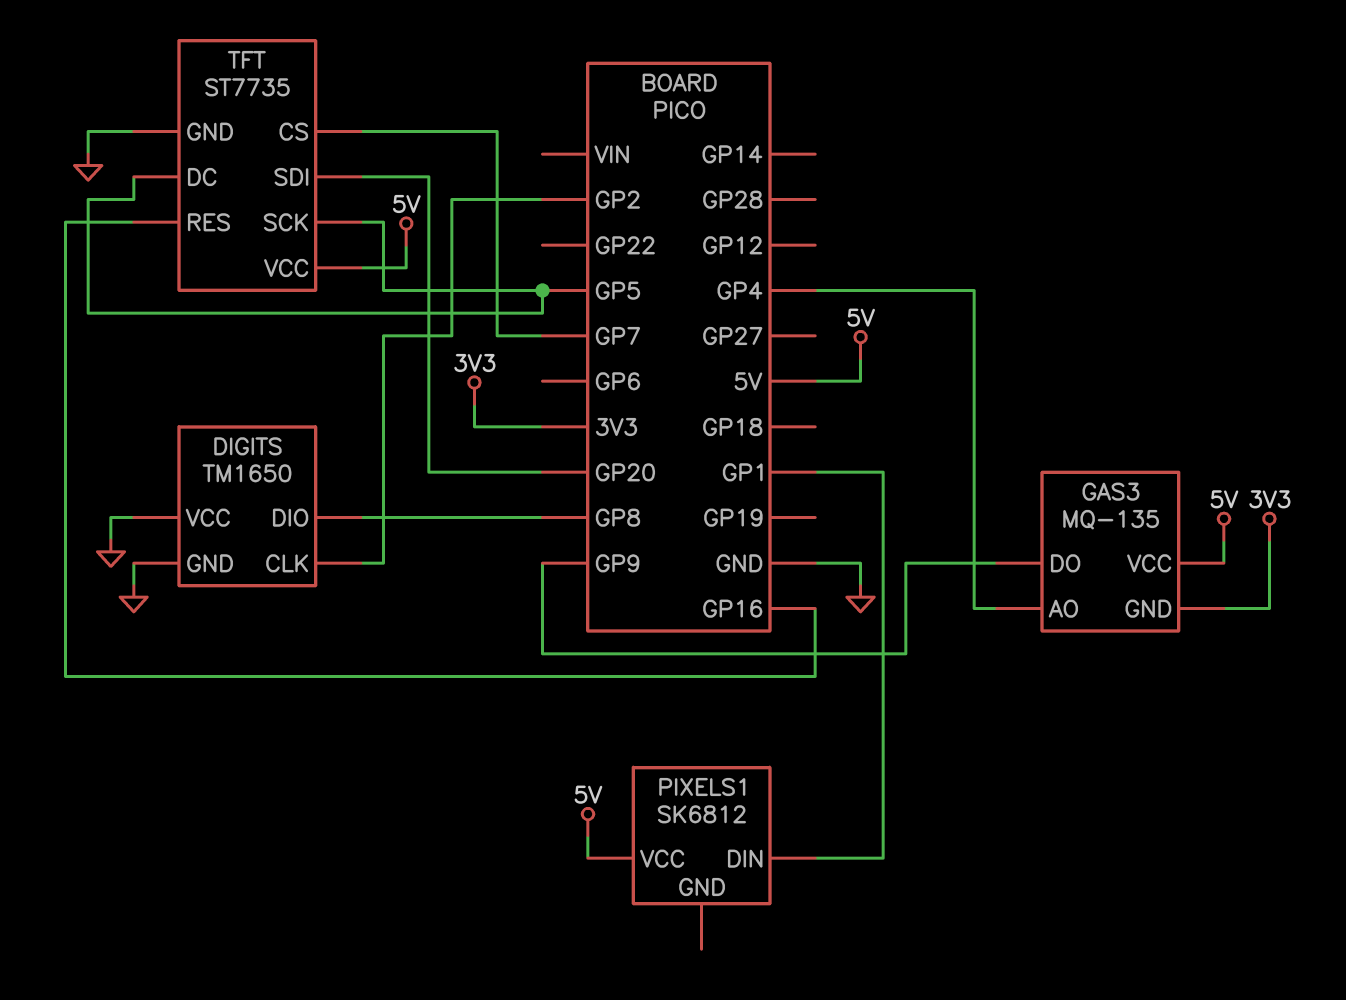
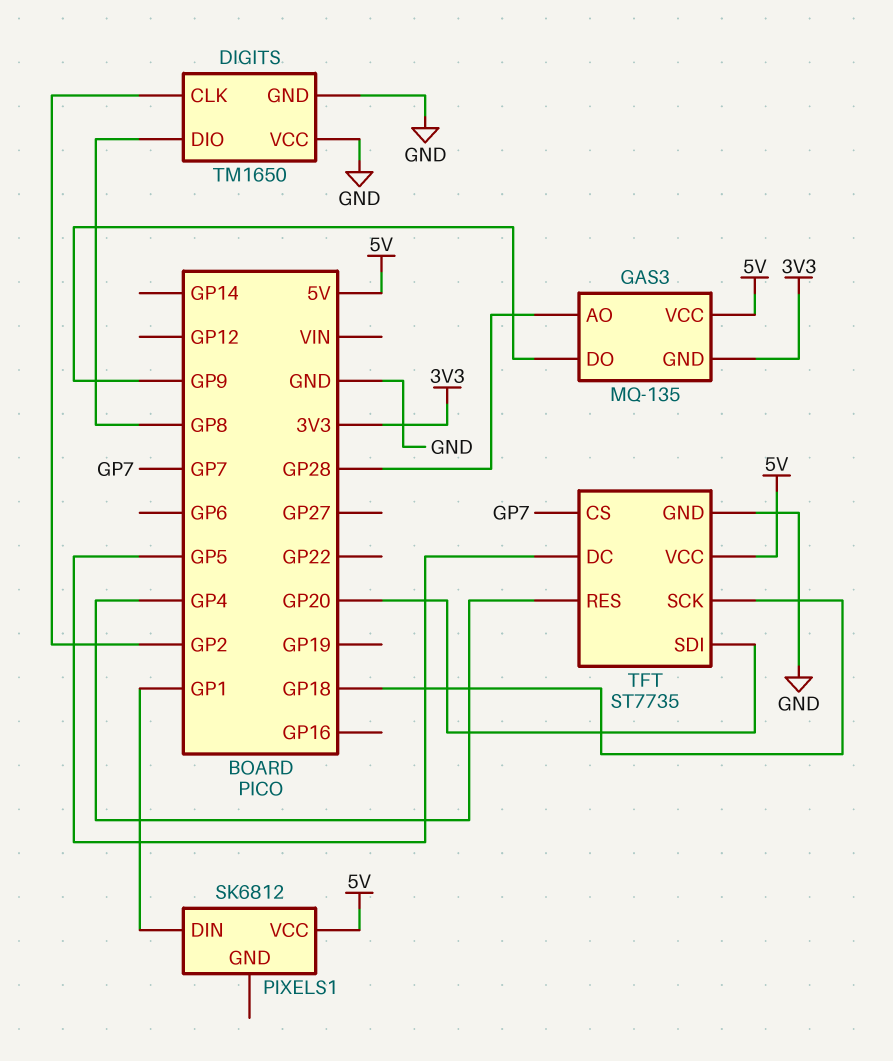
GAS3 pin AO: GP4 -> GP28
TFT pin RES: GP16 -> GP4
TFT pin SCK: GP5 -> GP18

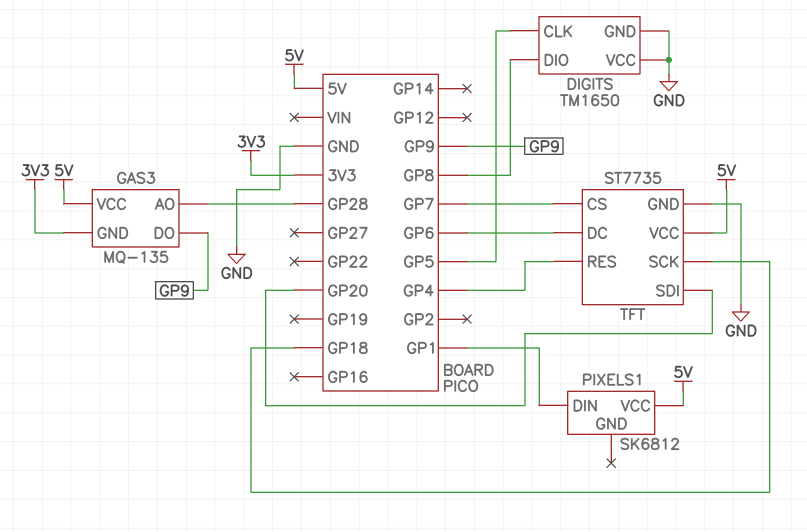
DIGITS pin CLK: GP2 -> GP5
TFT pin DC: GP5 -> GP6

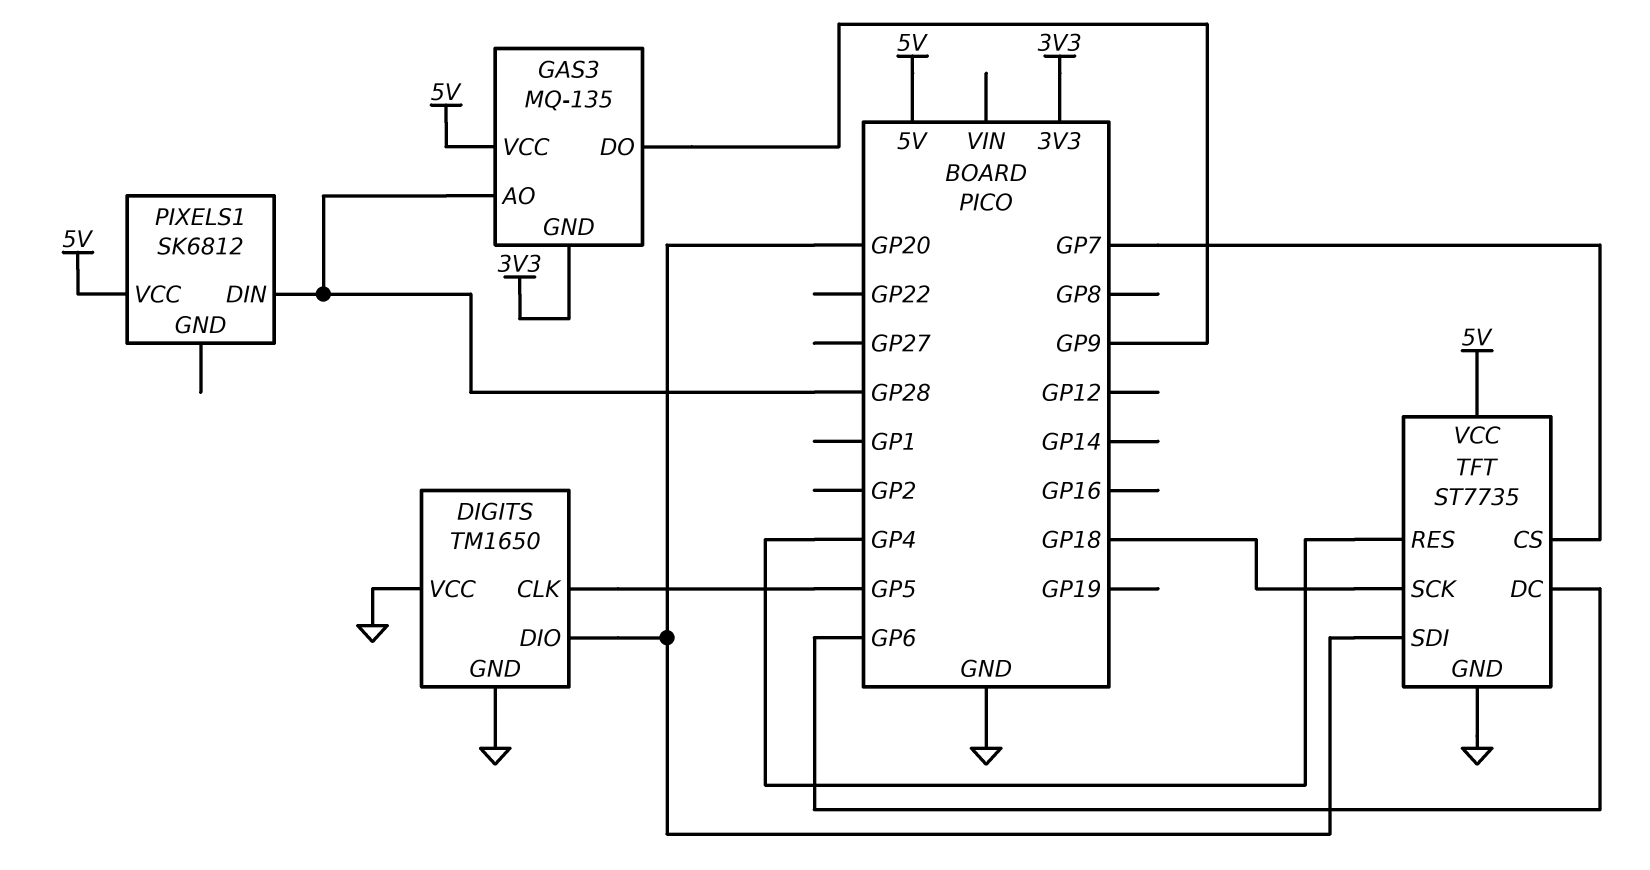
DIGITS pin DIO: GP8 -> GP20
PIXELS1 pin DIN: GP1 -> GP28

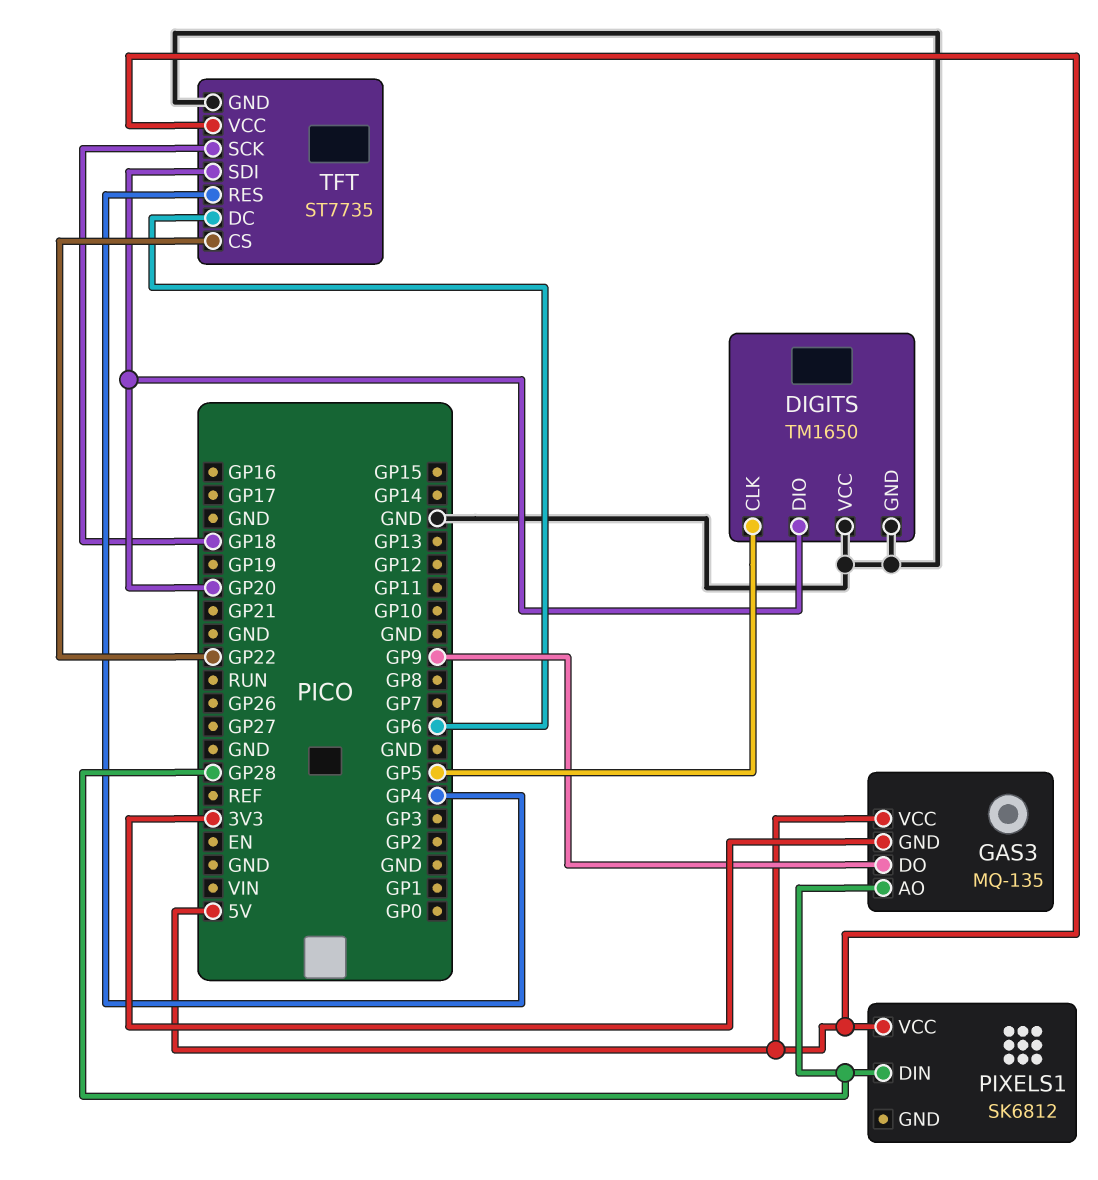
TFT pin CS: GP7 -> GP22

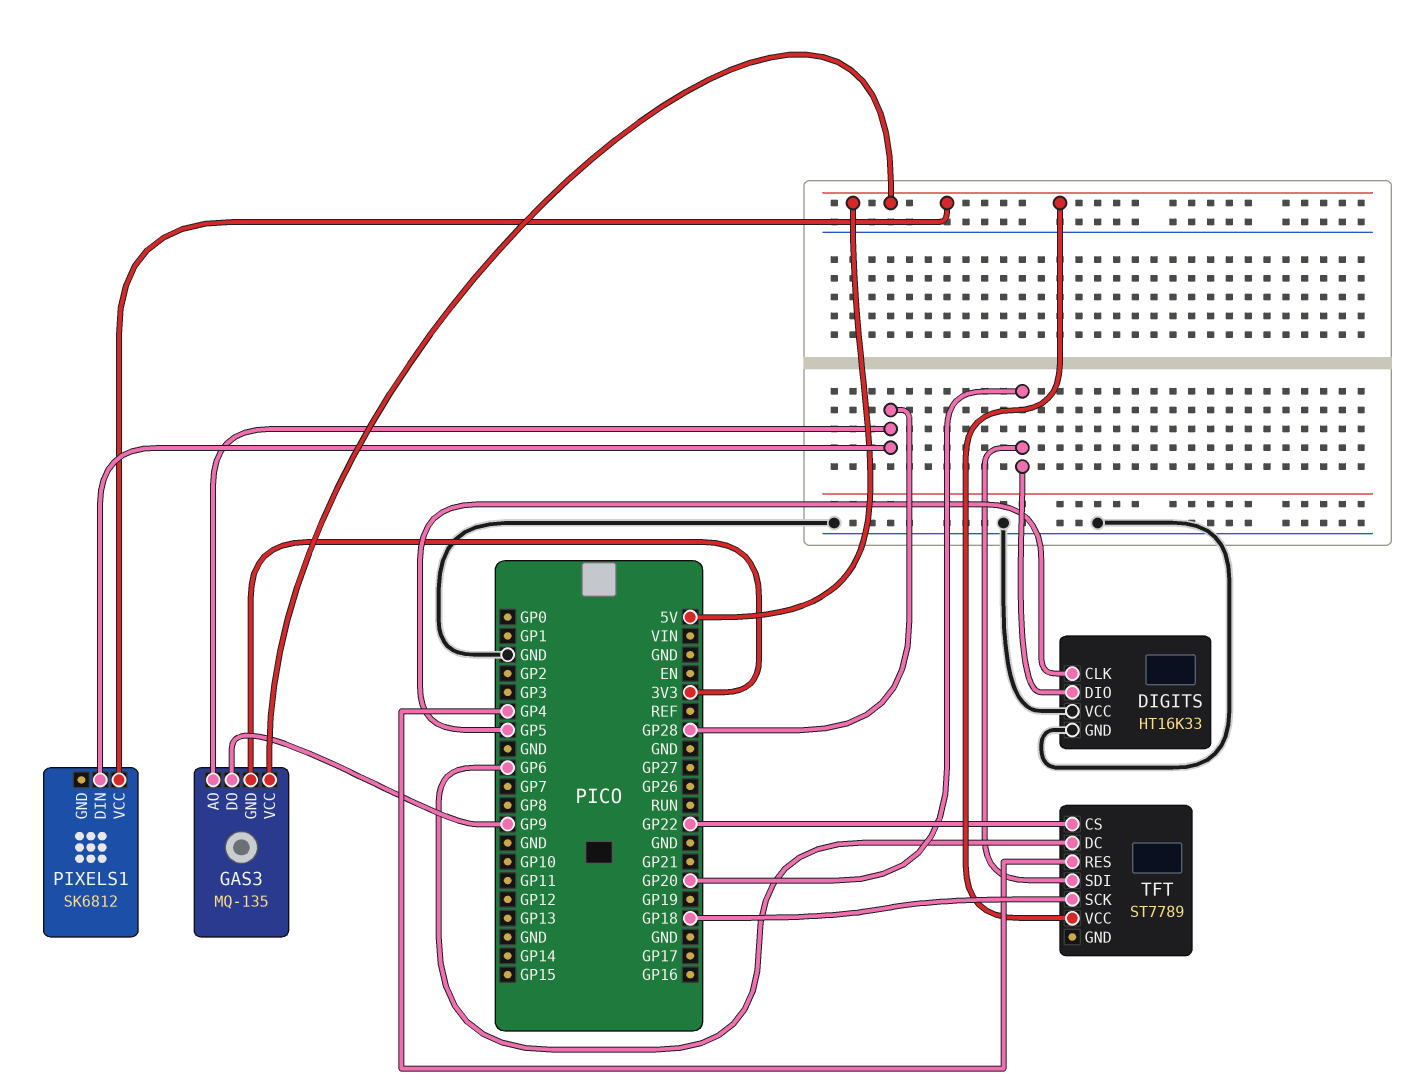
DIGITS: TM1650 -> HT16K33
TFT: ST7735 -> ST7789
TFT pin GND: GND -> none

